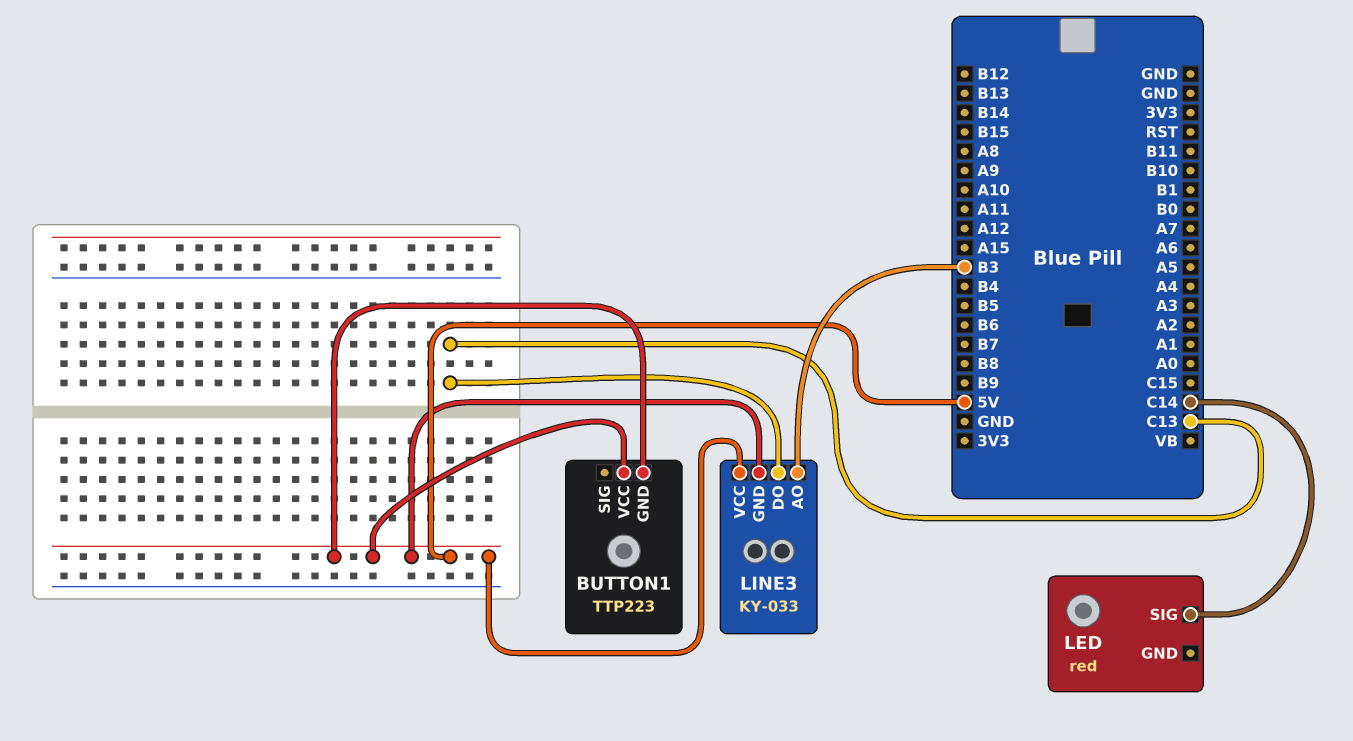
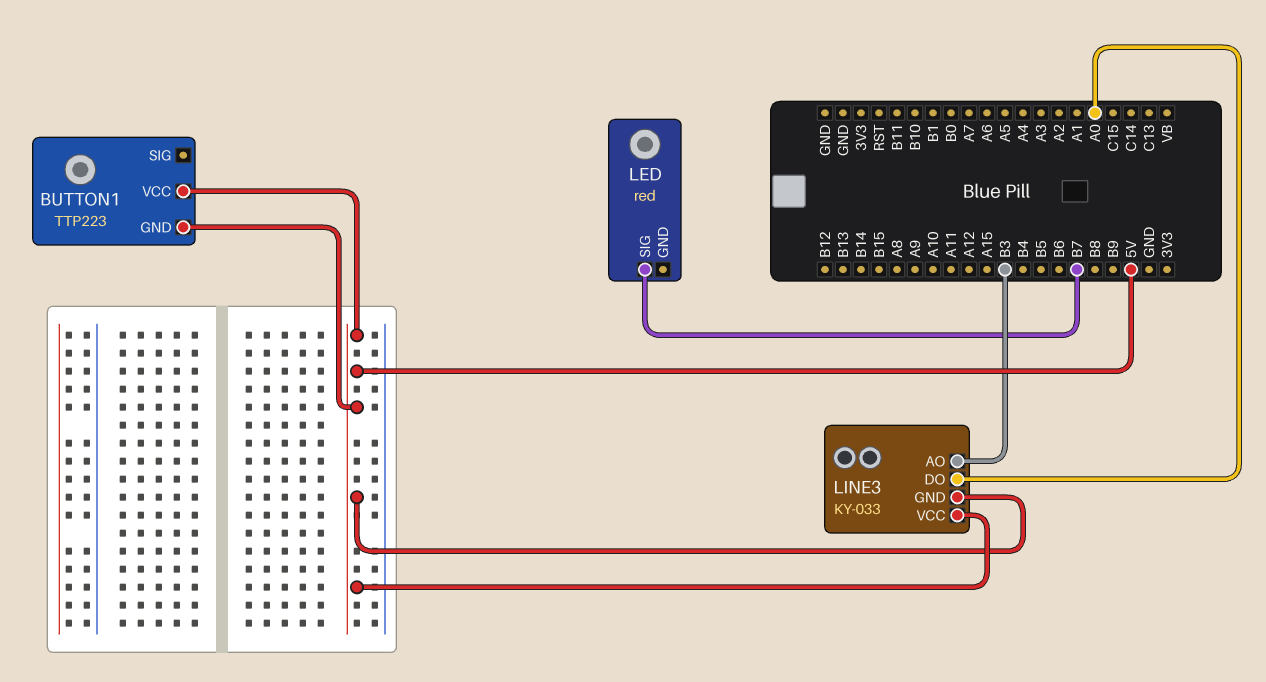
LED pin SIG: C14 -> B7
LINE3 pin DO: C13 -> A0

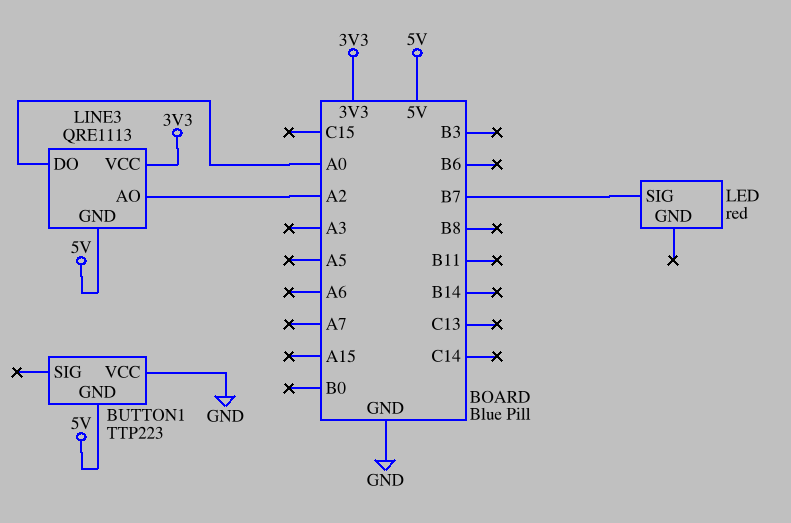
BUTTON1 pin VCC: 5V -> GND
LINE3: KY-033 -> QRE1113
LINE3 pin AO: B3 -> A2
LINE3 pin VCC: 5V -> 3V3

